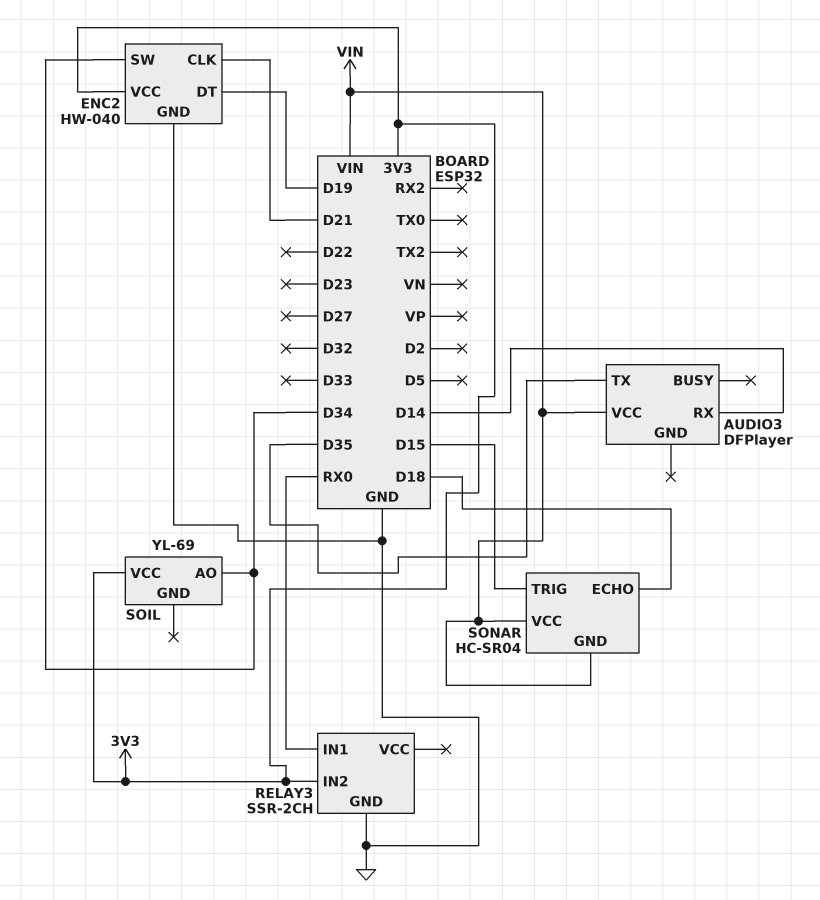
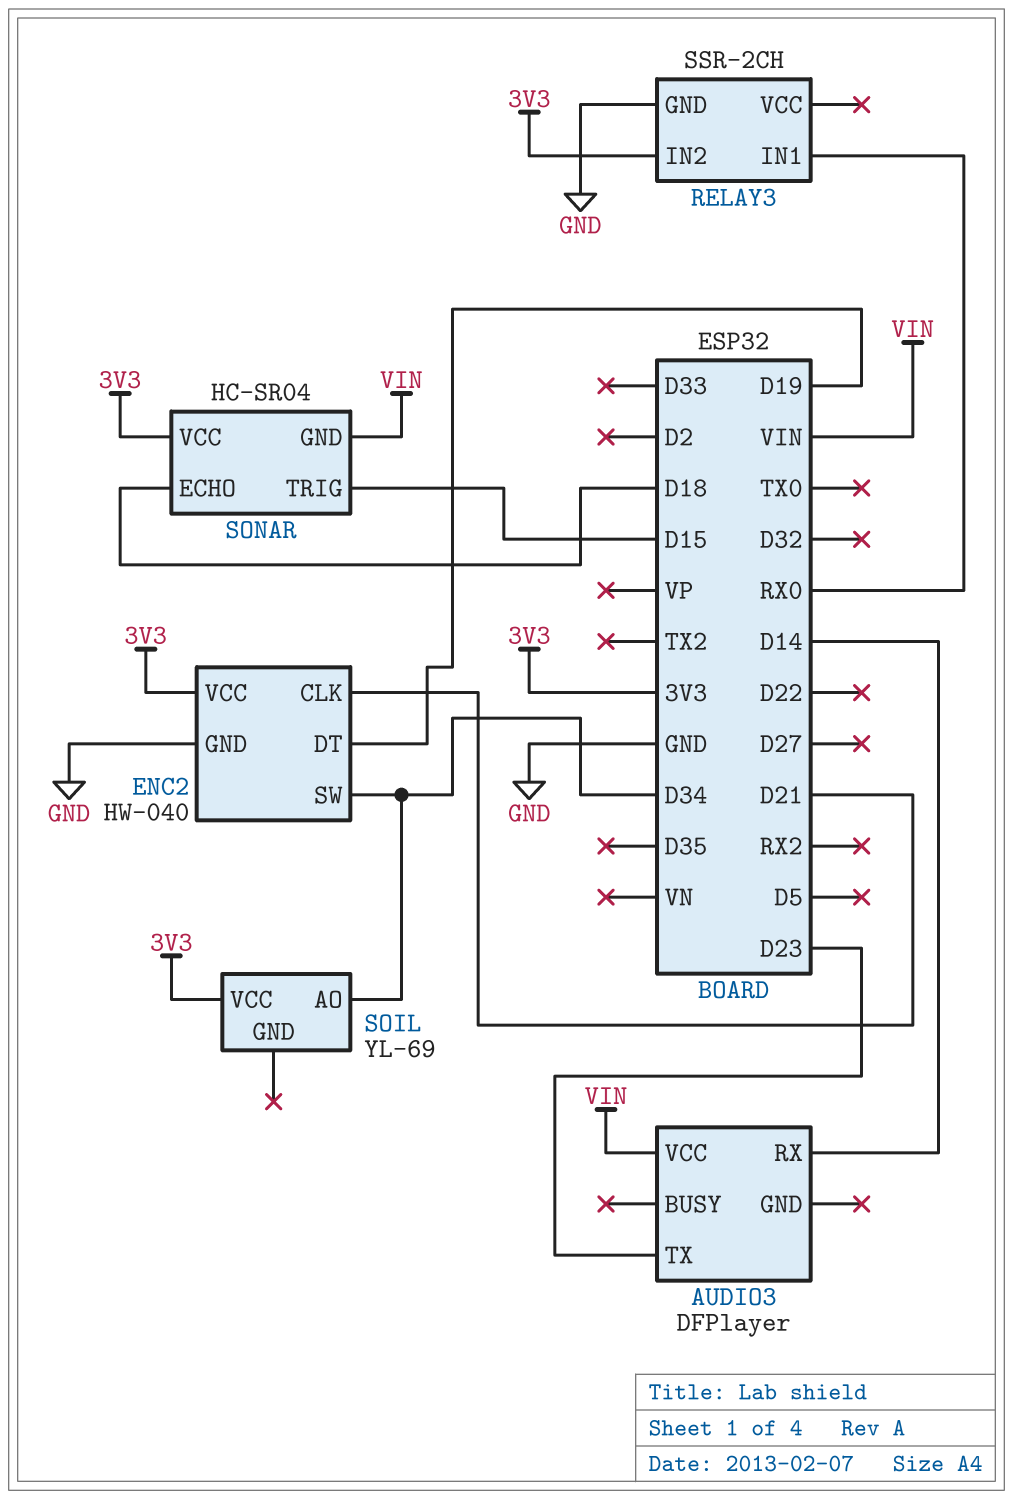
AUDIO3 pin TX: D35 -> D23
SONAR pin VCC: VIN -> 3V3

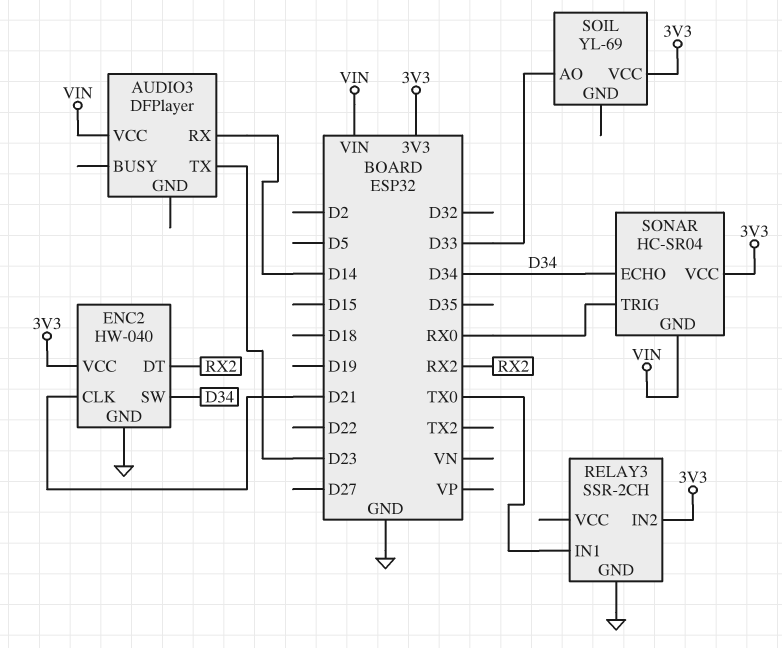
ENC2 pin DT: D19 -> RX2
RELAY3 pin IN1: RX0 -> TX0
SOIL pin AO: D34 -> D33
SONAR pin ECHO: D18 -> D34
SONAR pin TRIG: D15 -> RX0

